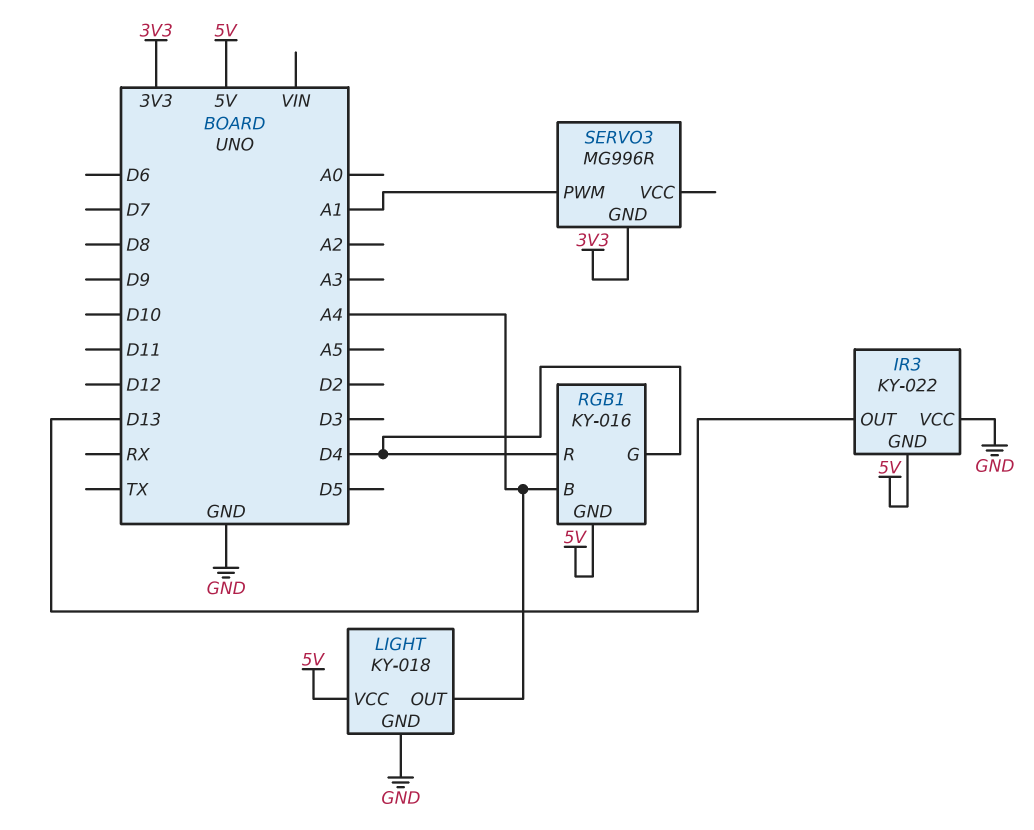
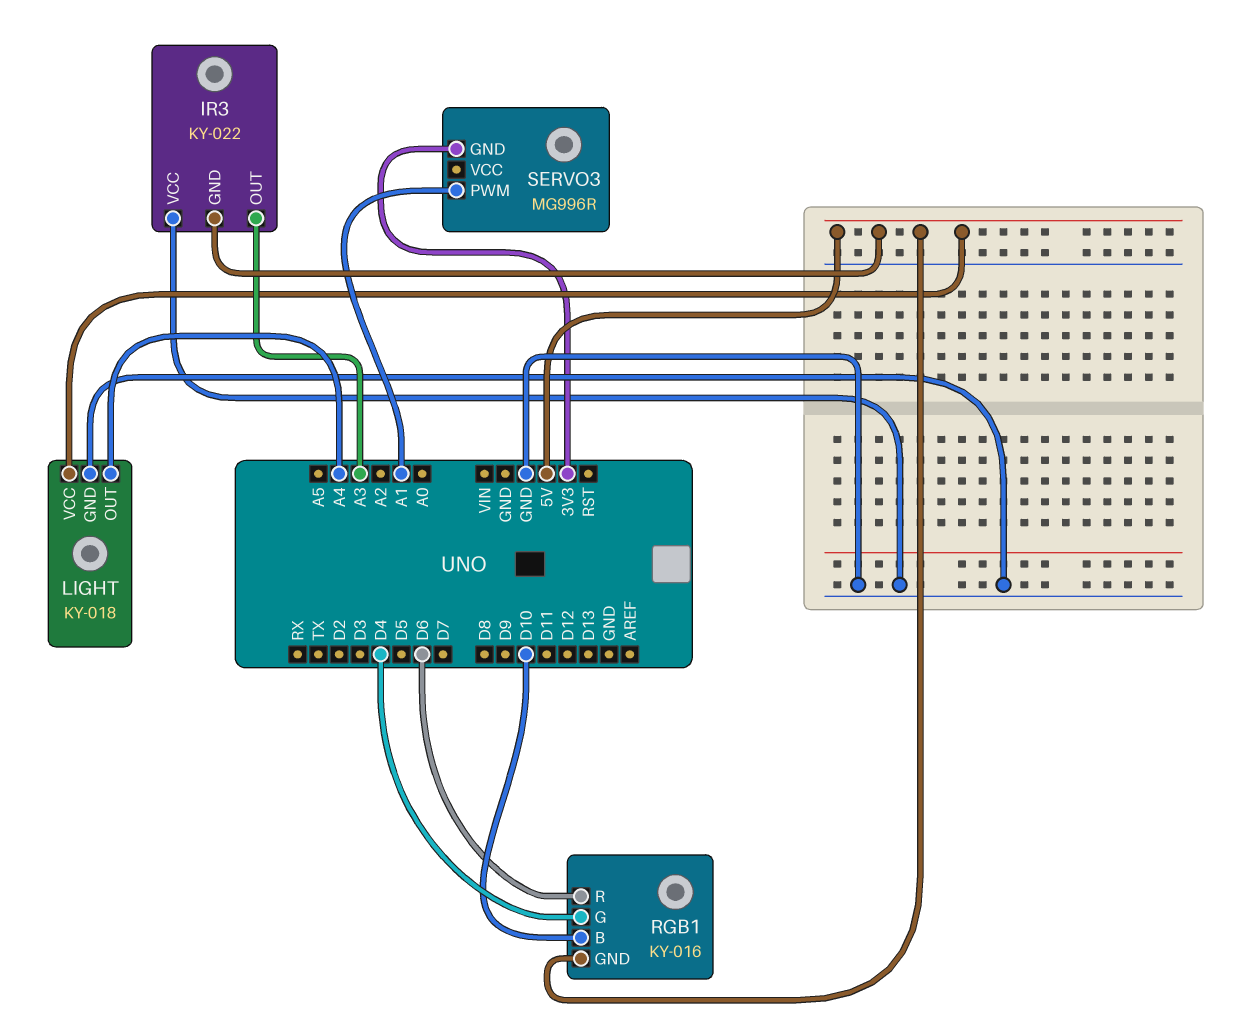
IR3 pin OUT: D13 -> A3
RGB1 pin B: A4 -> D10
RGB1 pin R: D4 -> D6

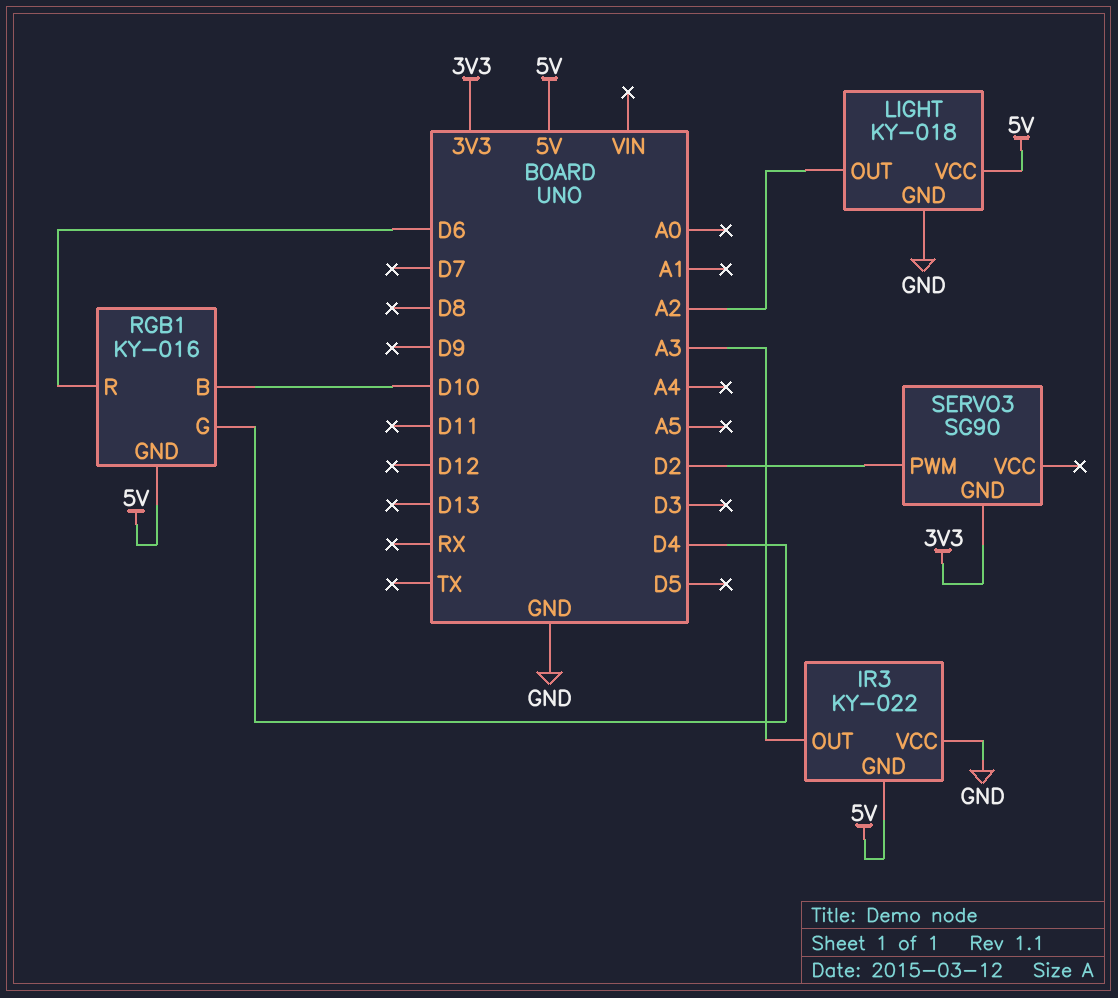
LIGHT pin OUT: A4 -> A2
SERVO3: MG996R -> SG90
SERVO3 pin PWM: A1 -> D2

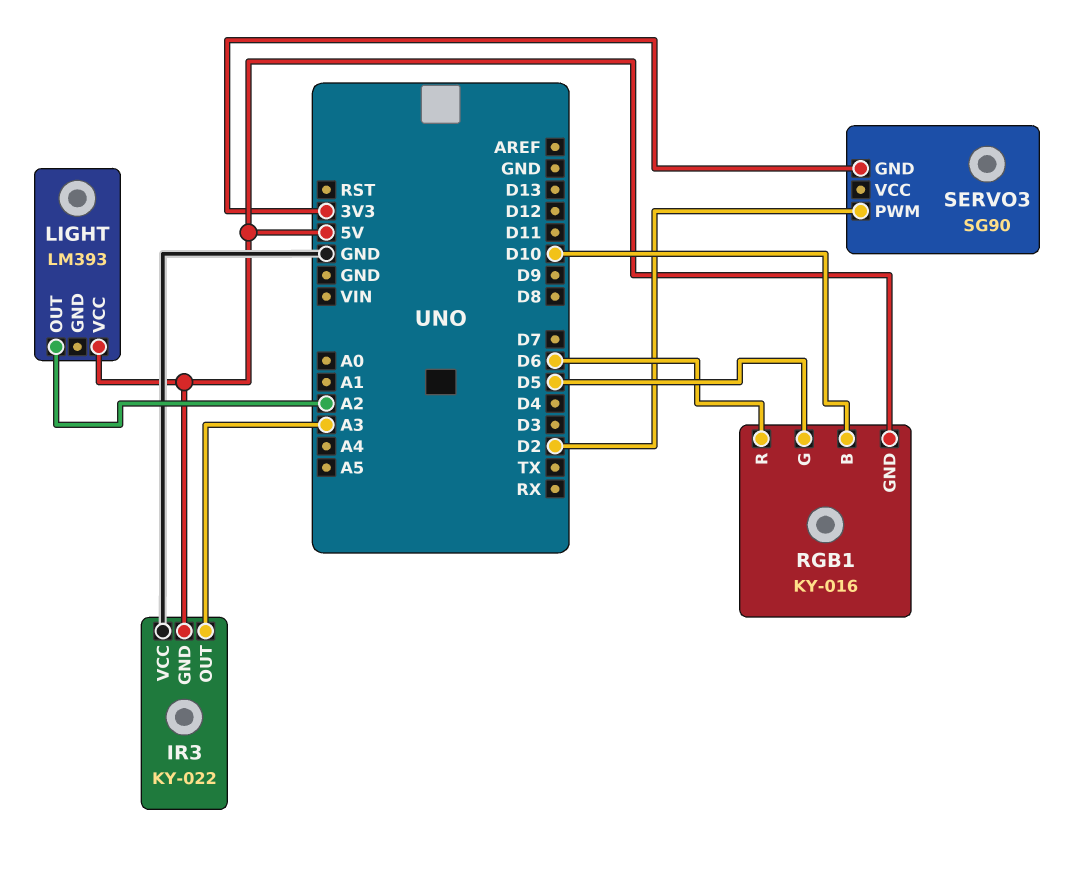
LIGHT: KY-018 -> LM393
LIGHT pin GND: GND -> none
RGB1 pin G: D4 -> D5

